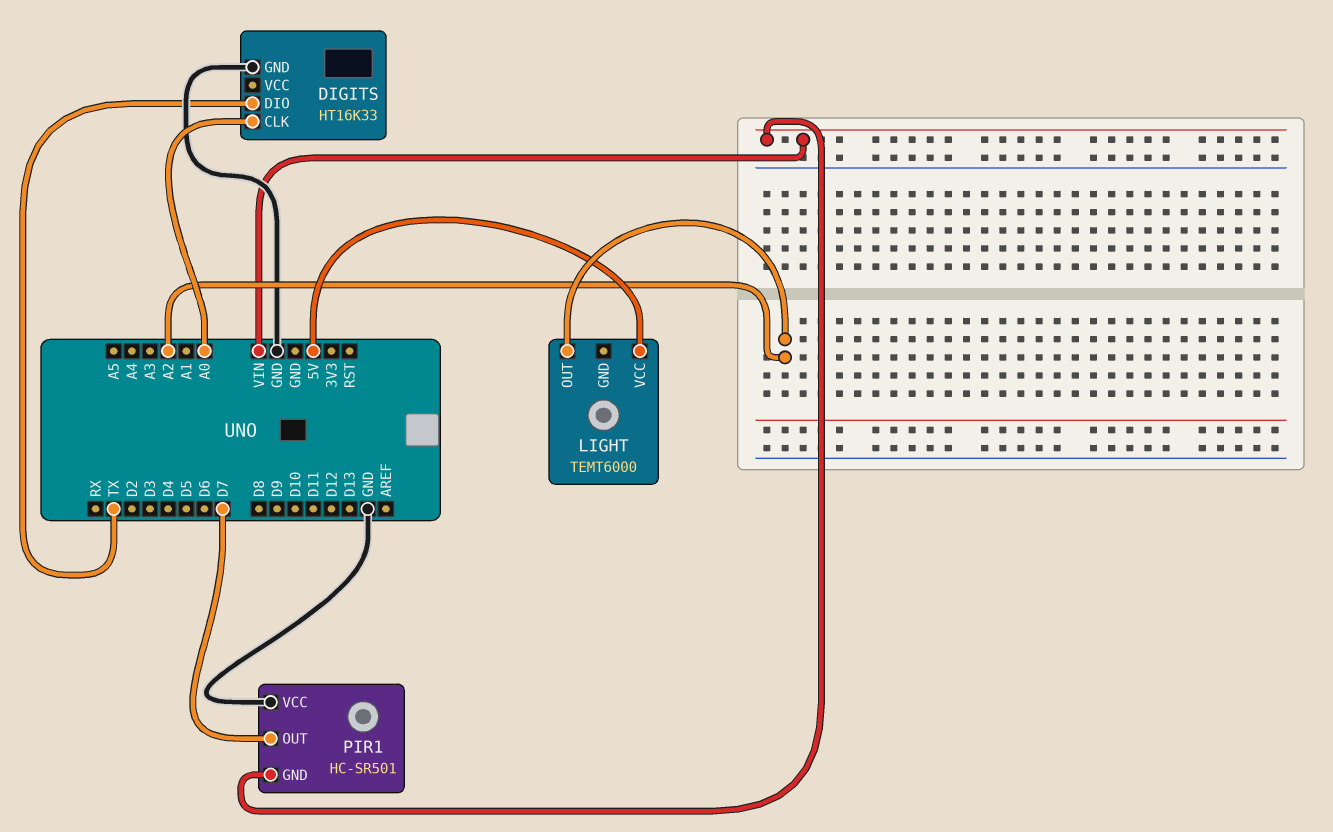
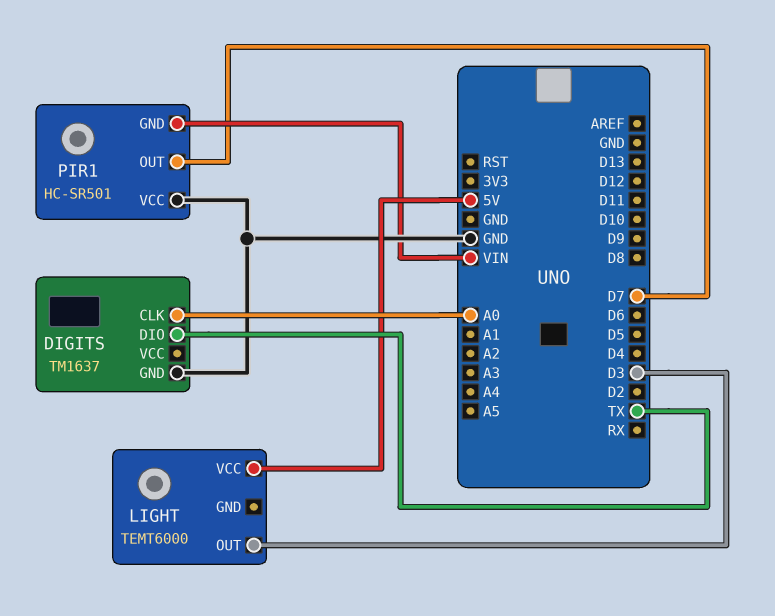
DIGITS: HT16K33 -> TM1637
LIGHT pin OUT: A2 -> D3

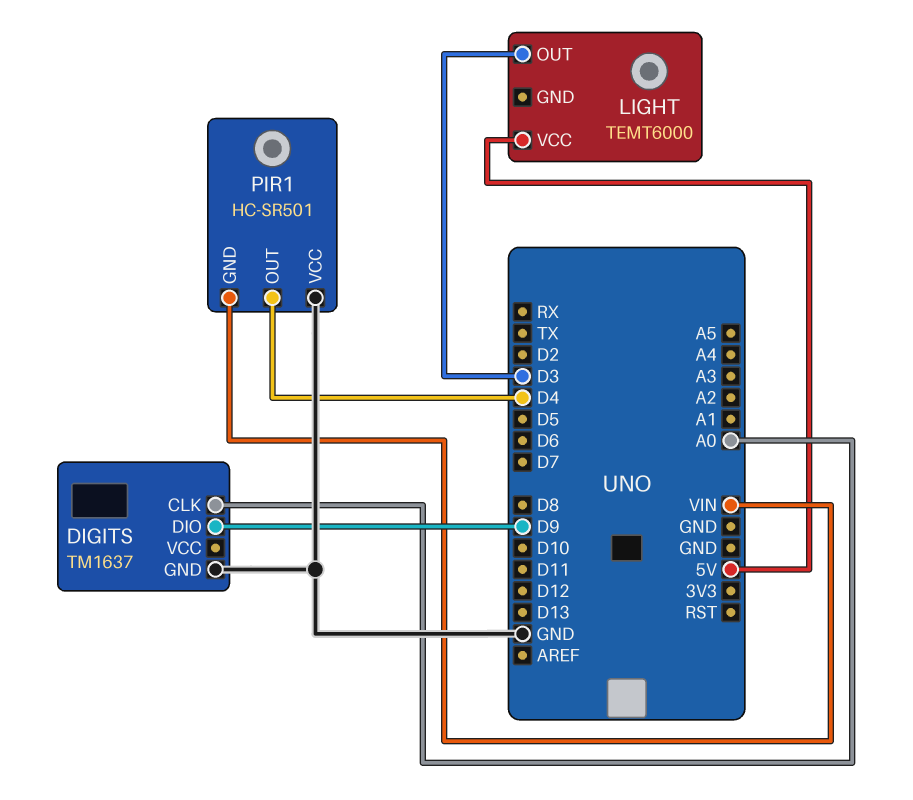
DIGITS pin DIO: TX -> D9
PIR1 pin OUT: D7 -> D4

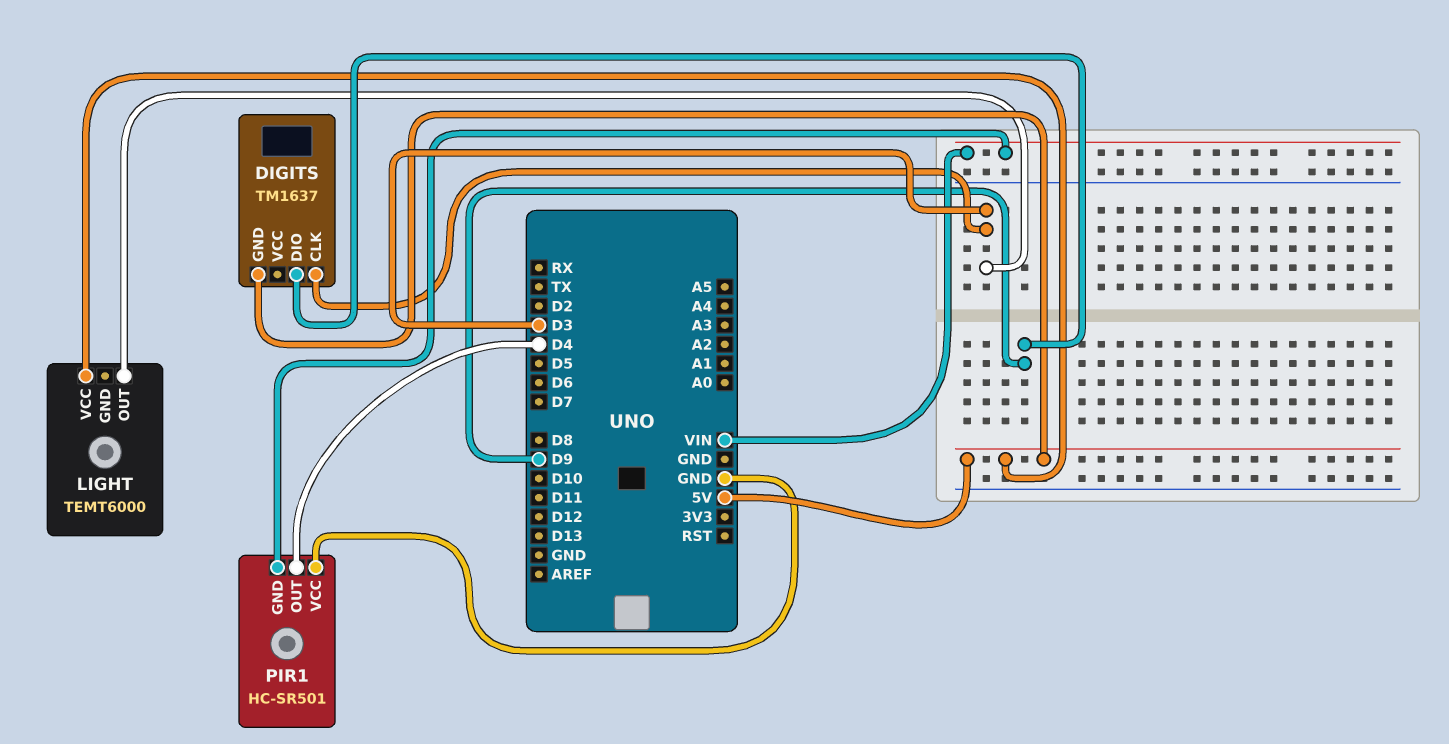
DIGITS pin CLK: A0 -> D3
DIGITS pin GND: GND -> 5V

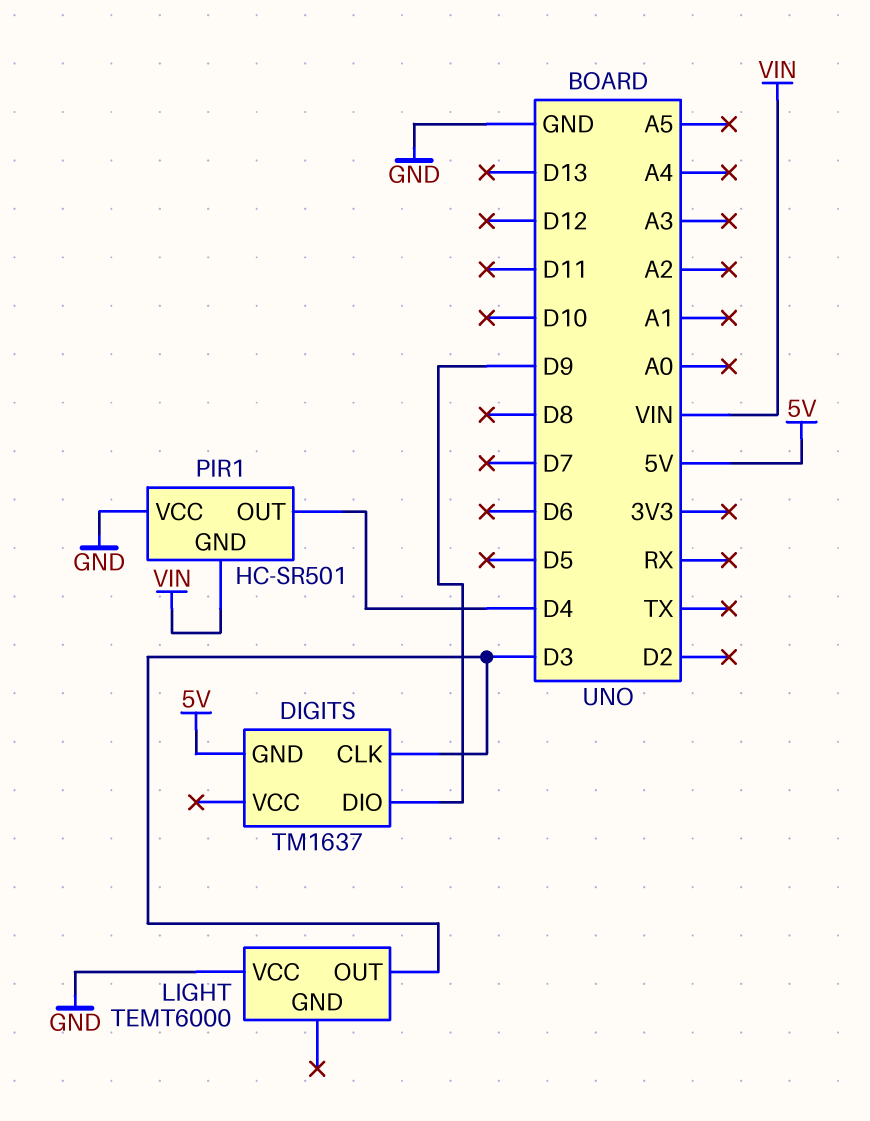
LIGHT pin VCC: 5V -> GND

